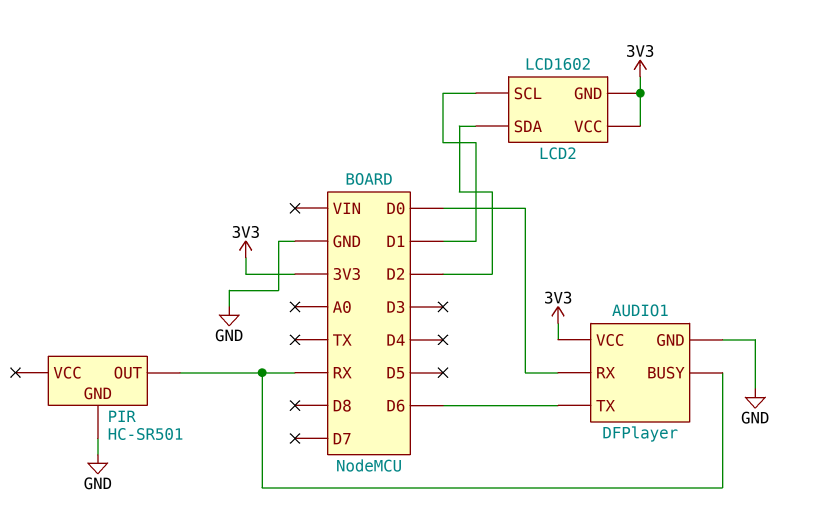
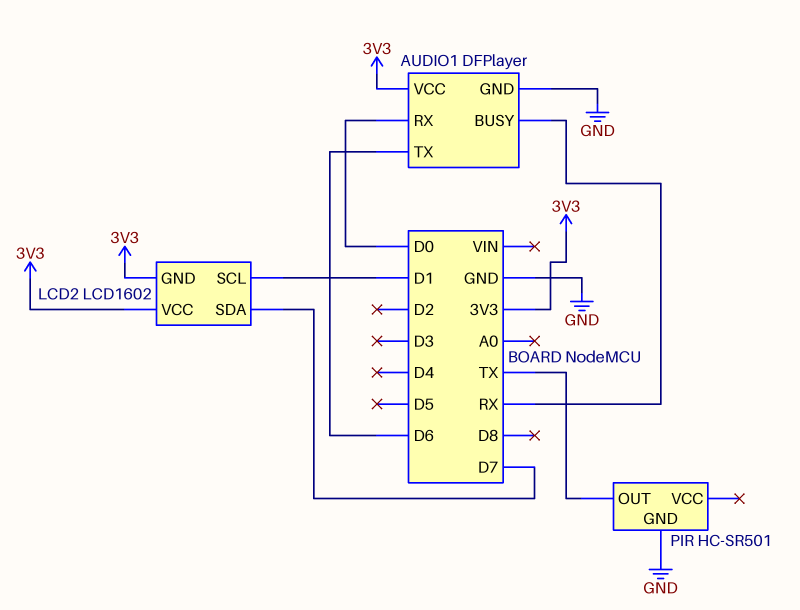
LCD2 pin SDA: D2 -> D7
PIR pin OUT: RX -> TX

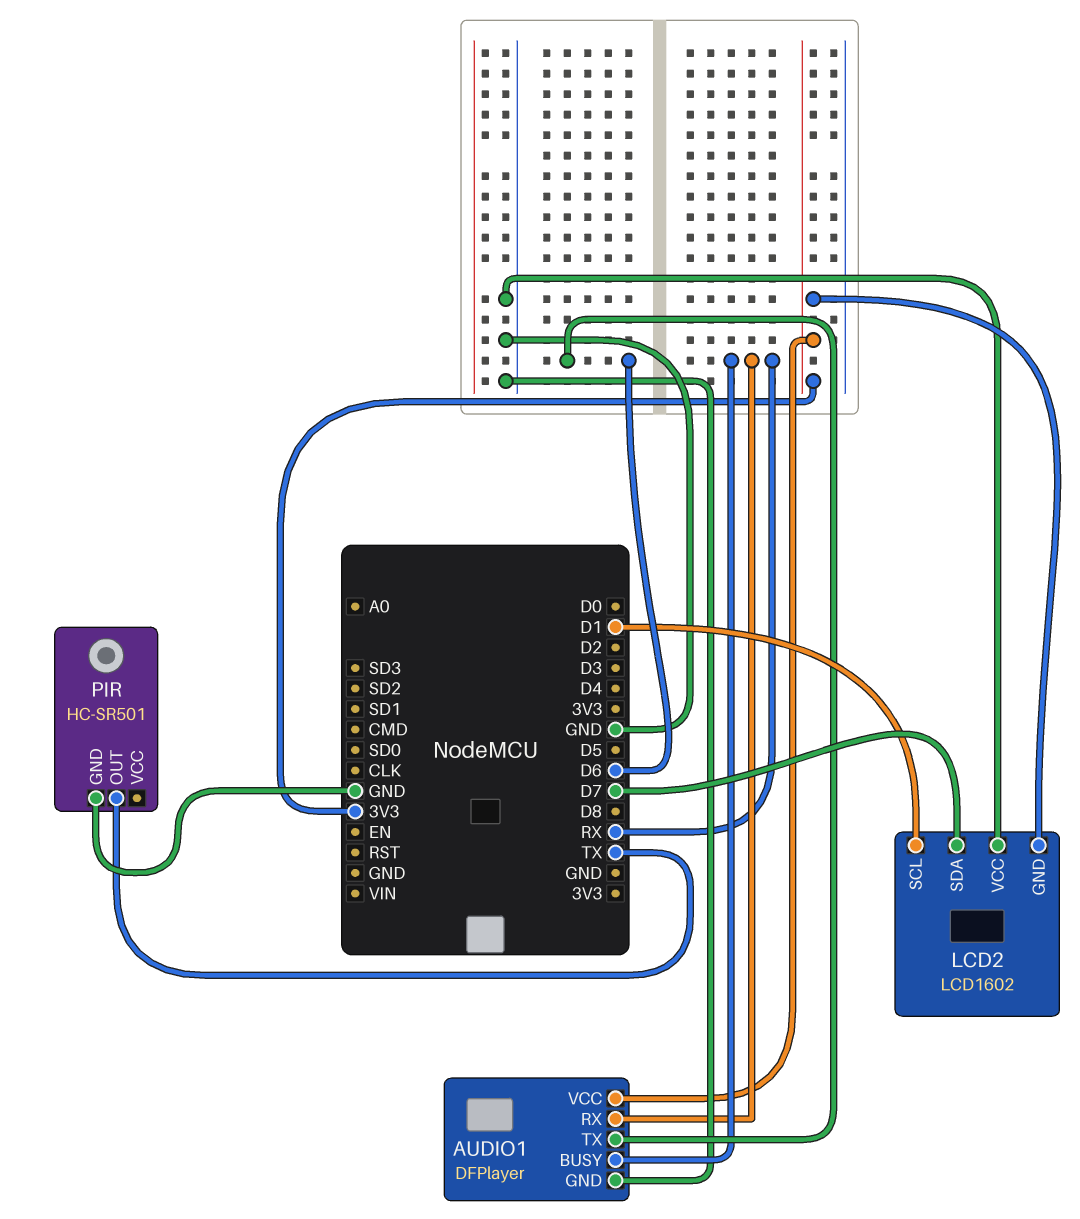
AUDIO1 pin RX: D0 -> RX
LCD2 pin VCC: 3V3 -> GND

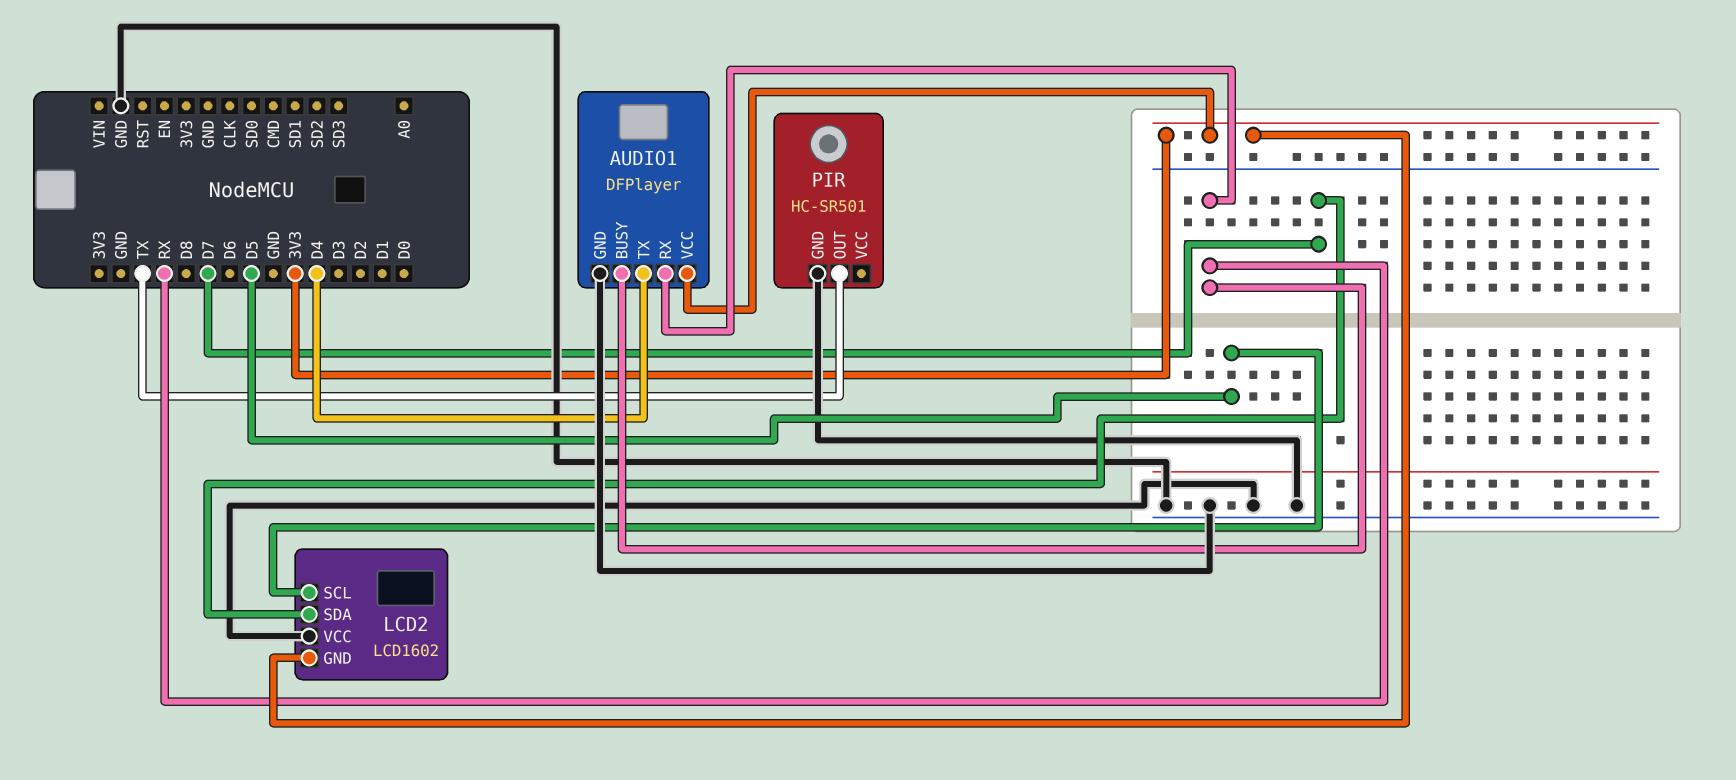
AUDIO1 pin TX: D6 -> D4
LCD2 pin SCL: D1 -> D5

